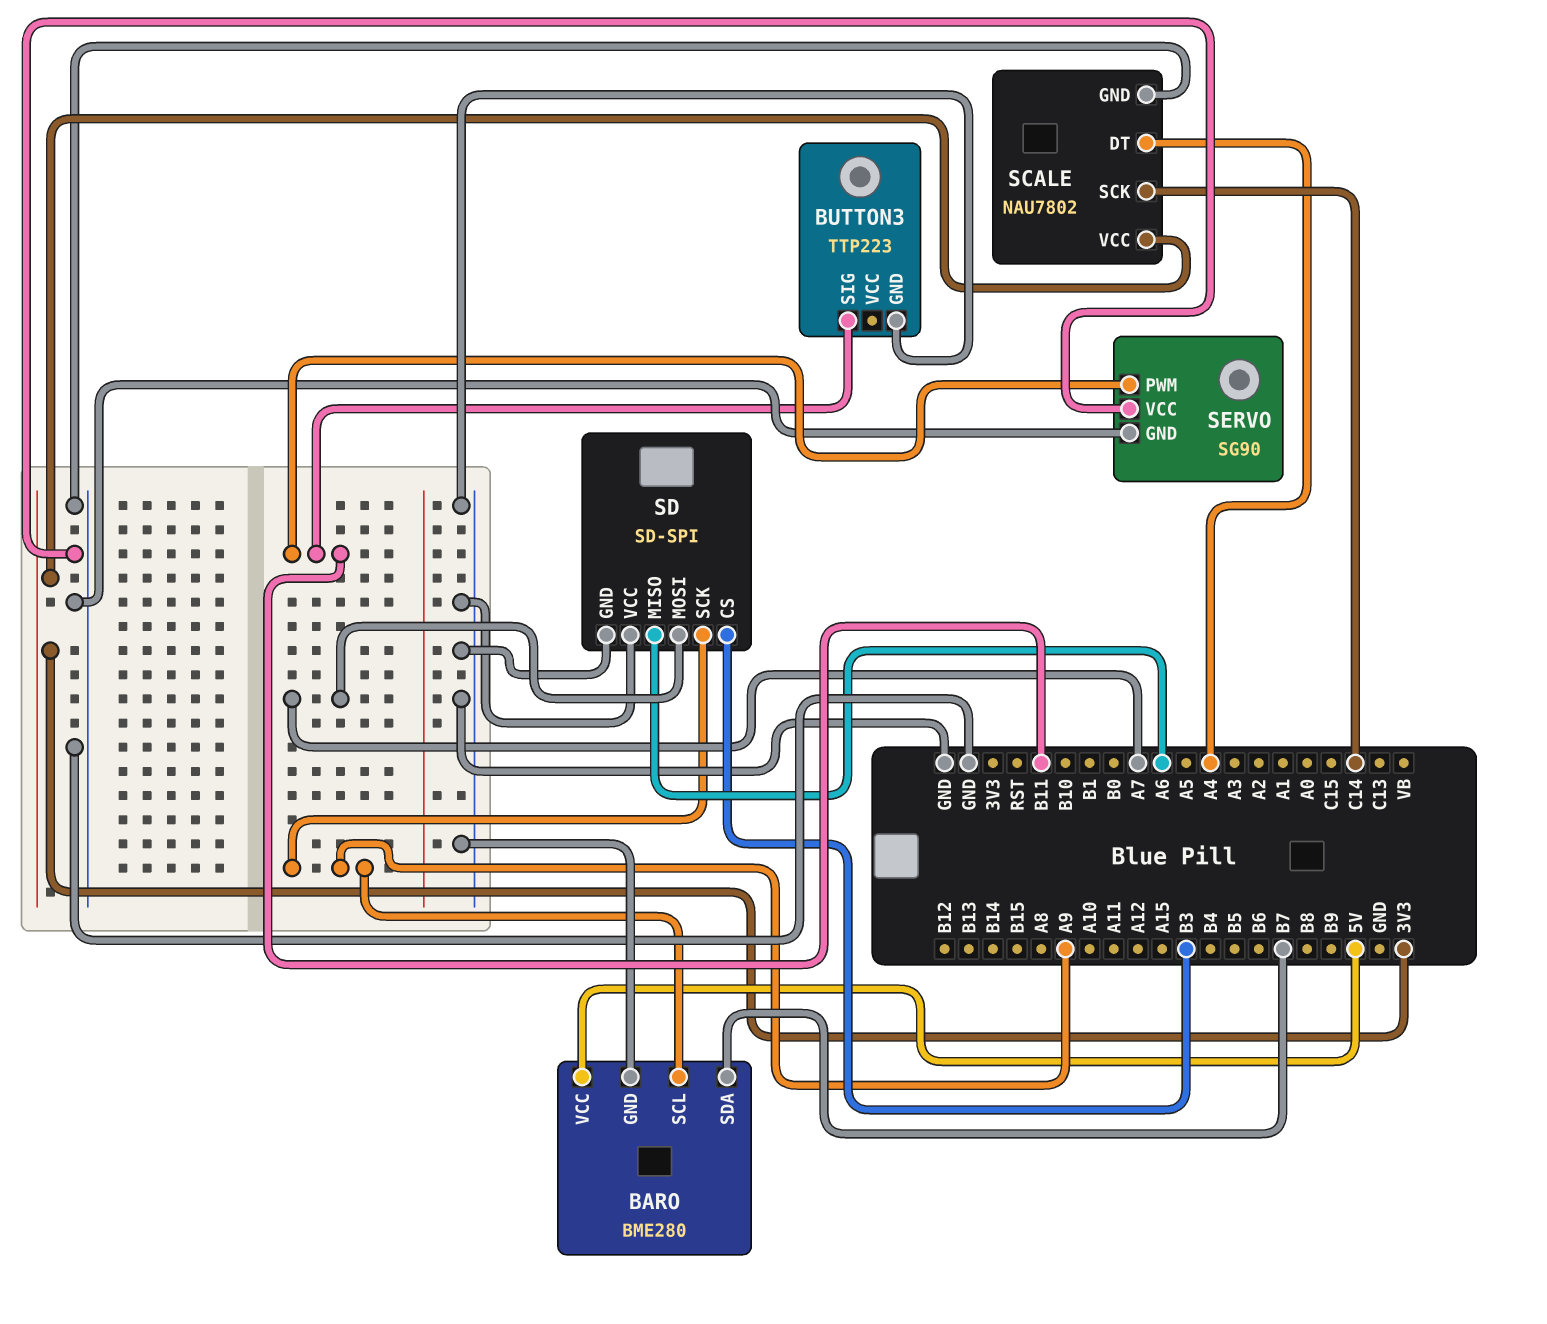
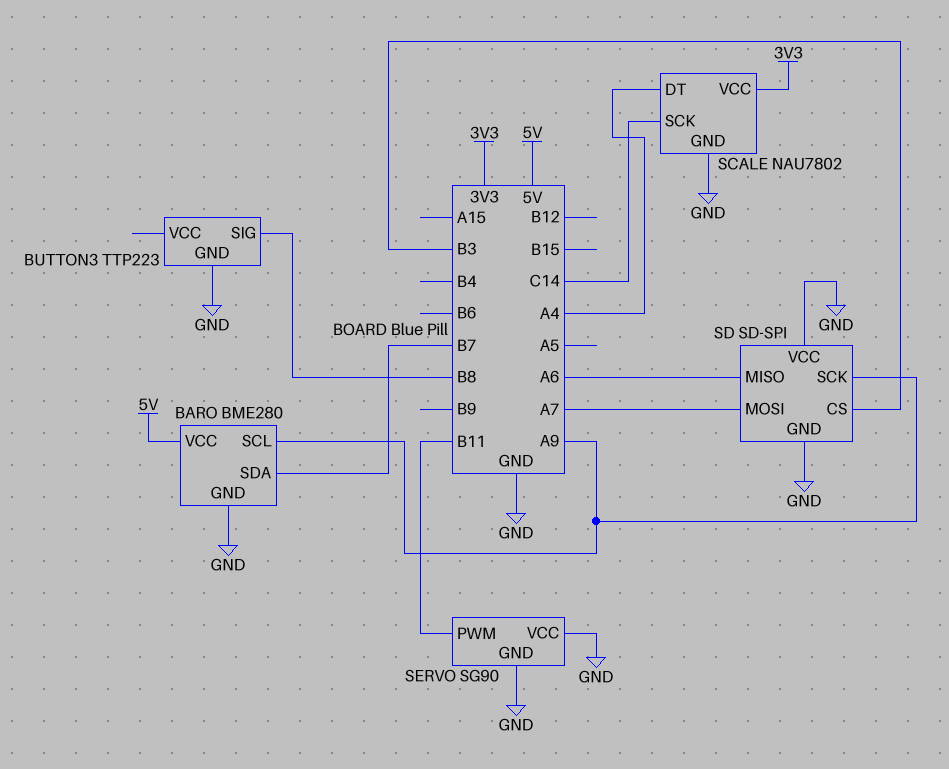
BUTTON3 pin SIG: B11 -> B8

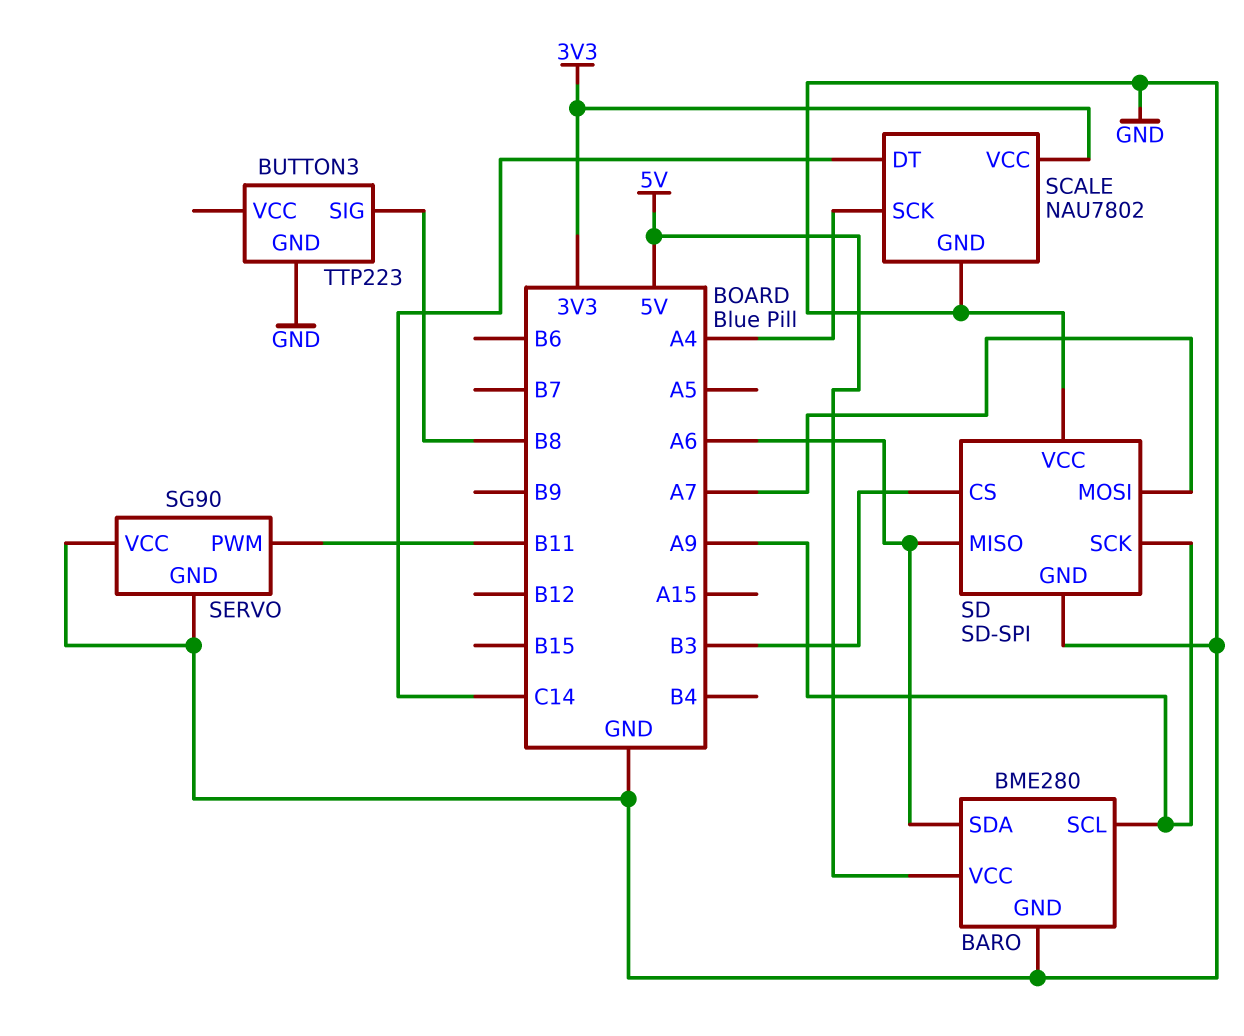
BARO pin SDA: B7 -> A6
SCALE pin DT: A4 -> C14
SCALE pin SCK: C14 -> A4

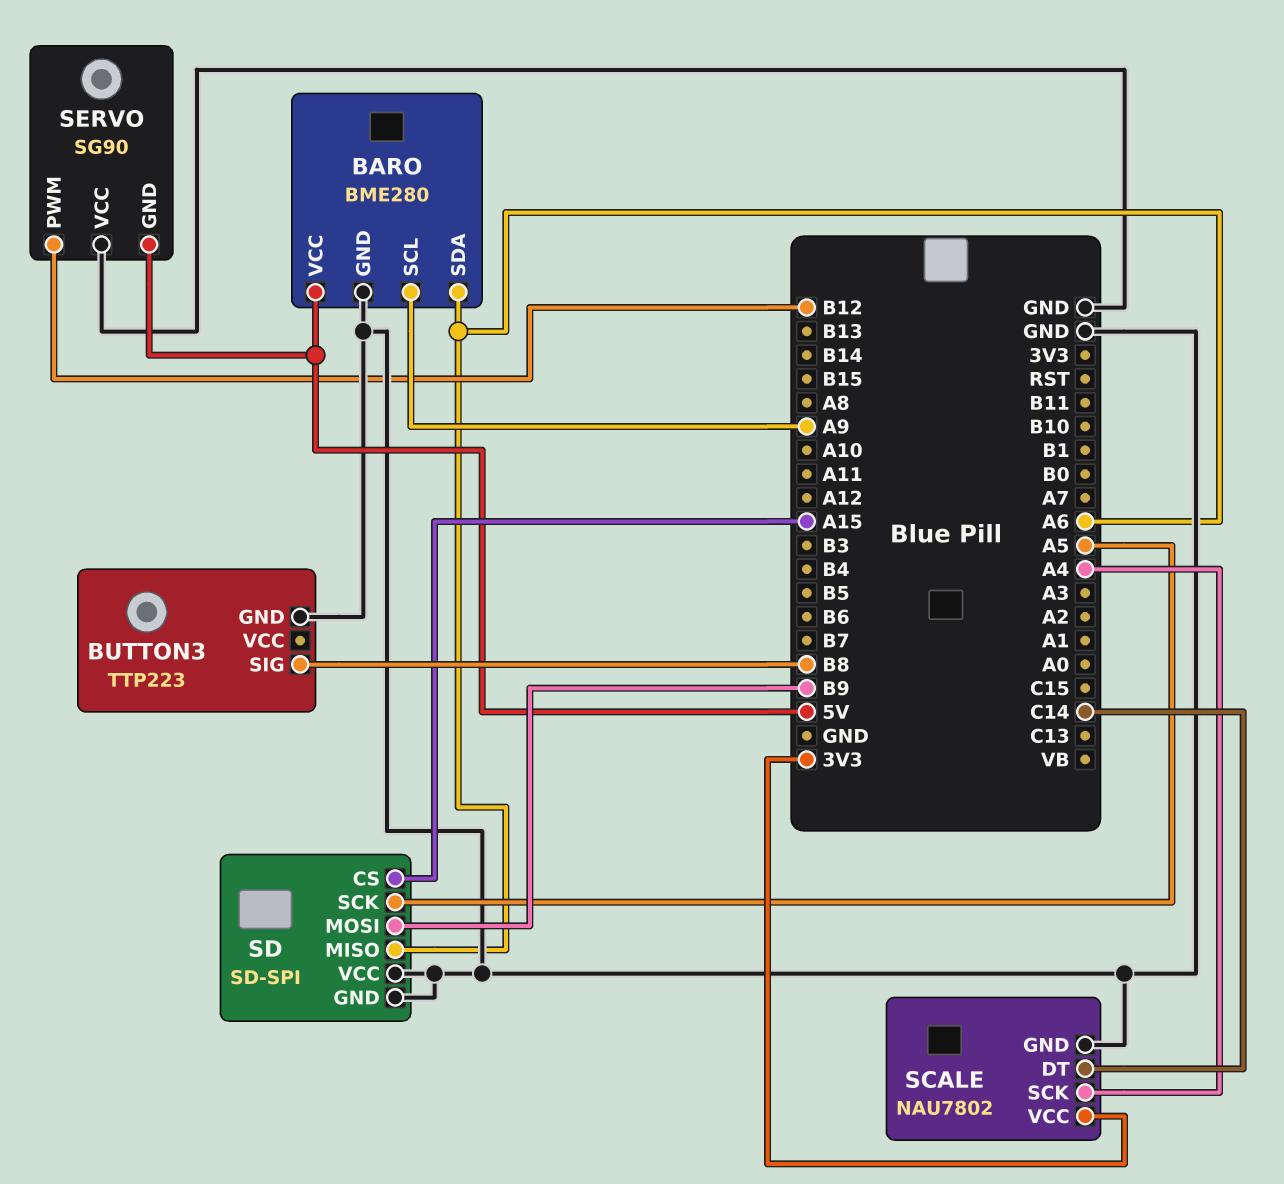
SD pin CS: B3 -> A15
SD pin MOSI: A7 -> B9
SD pin SCK: A9 -> A5
SERVO pin GND: GND -> 5V
SERVO pin PWM: B11 -> B12

